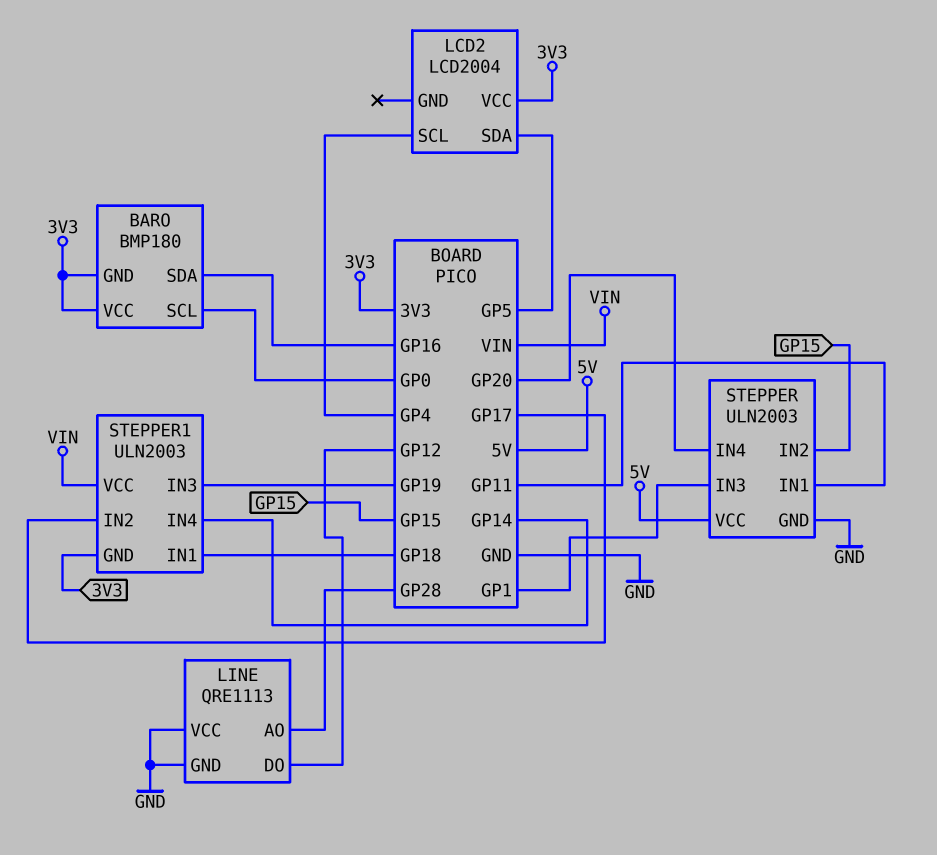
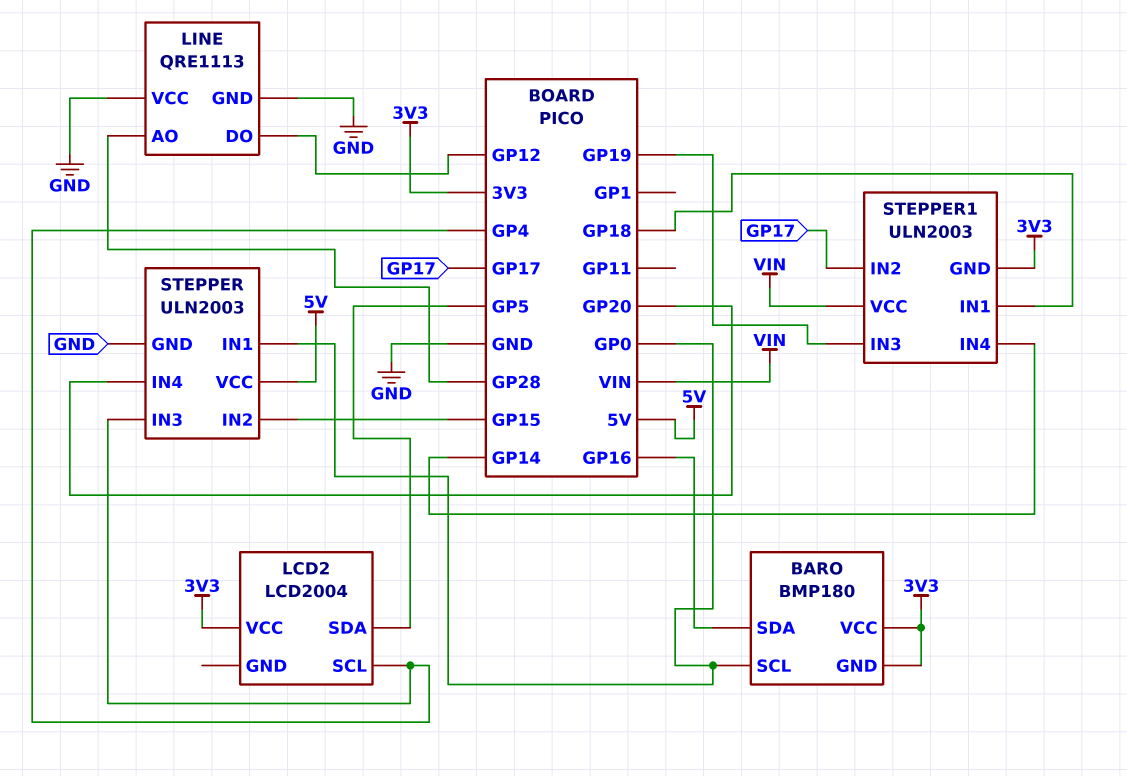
STEPPER pin IN1: GP11 -> GP0
STEPPER pin IN3: GP1 -> GP4

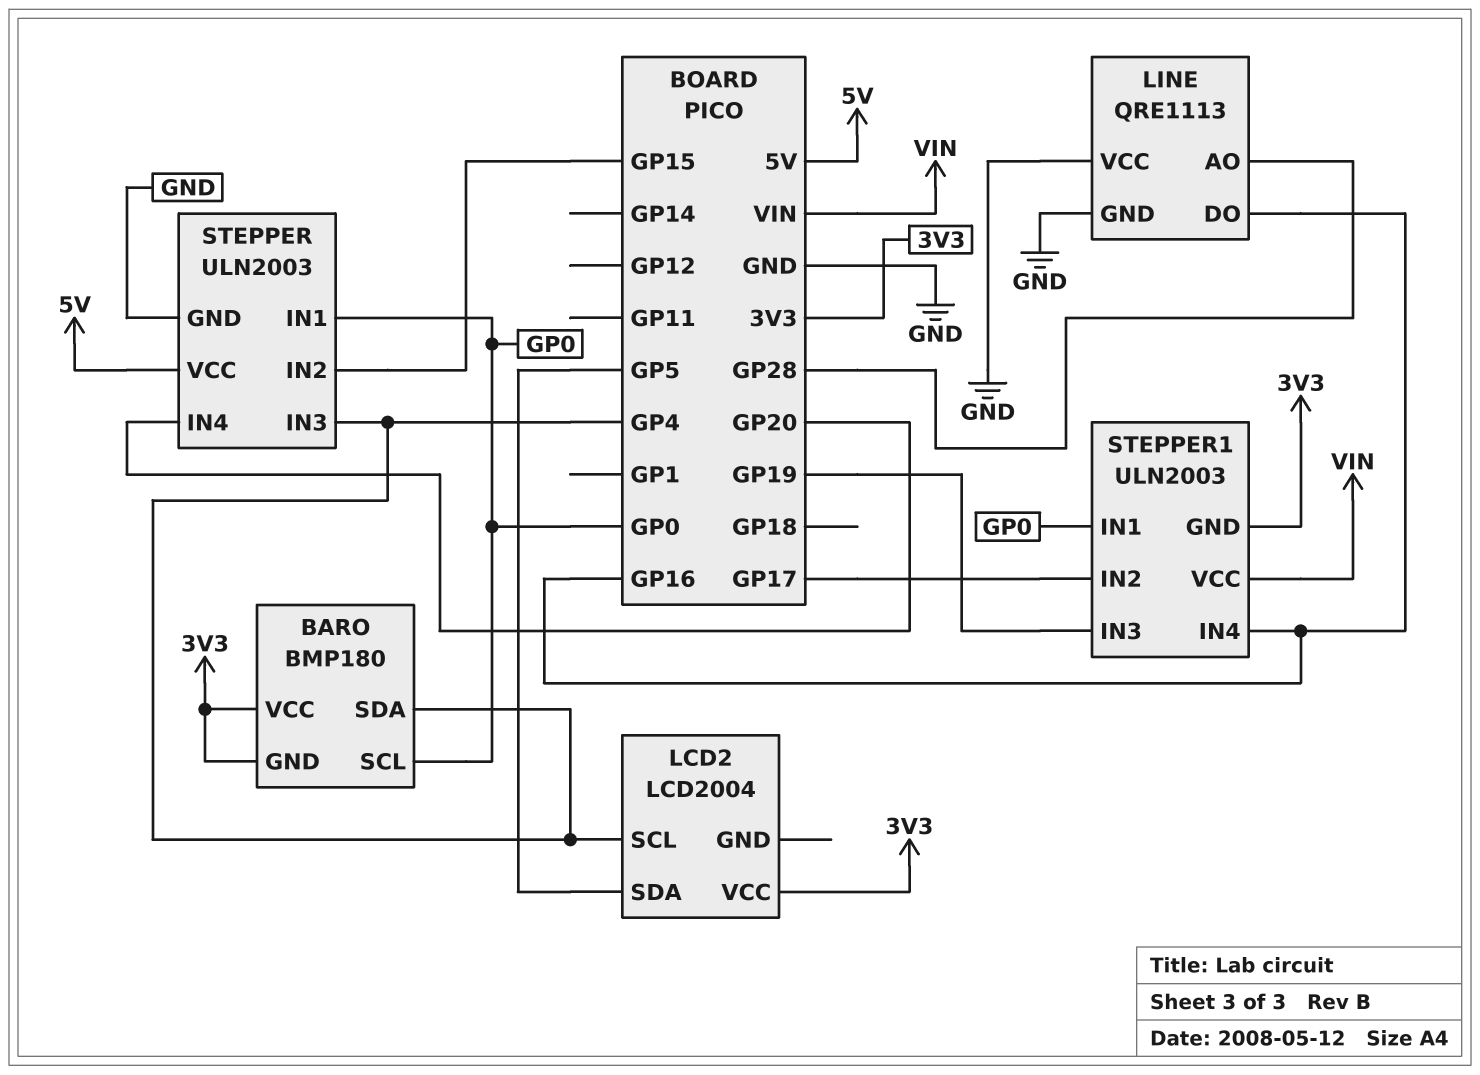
BARO pin SDA: GP16 -> GP4
LINE pin DO: GP12 -> GP16
STEPPER1 pin IN1: GP18 -> GP0
STEPPER1 pin IN4: GP14 -> GP16

